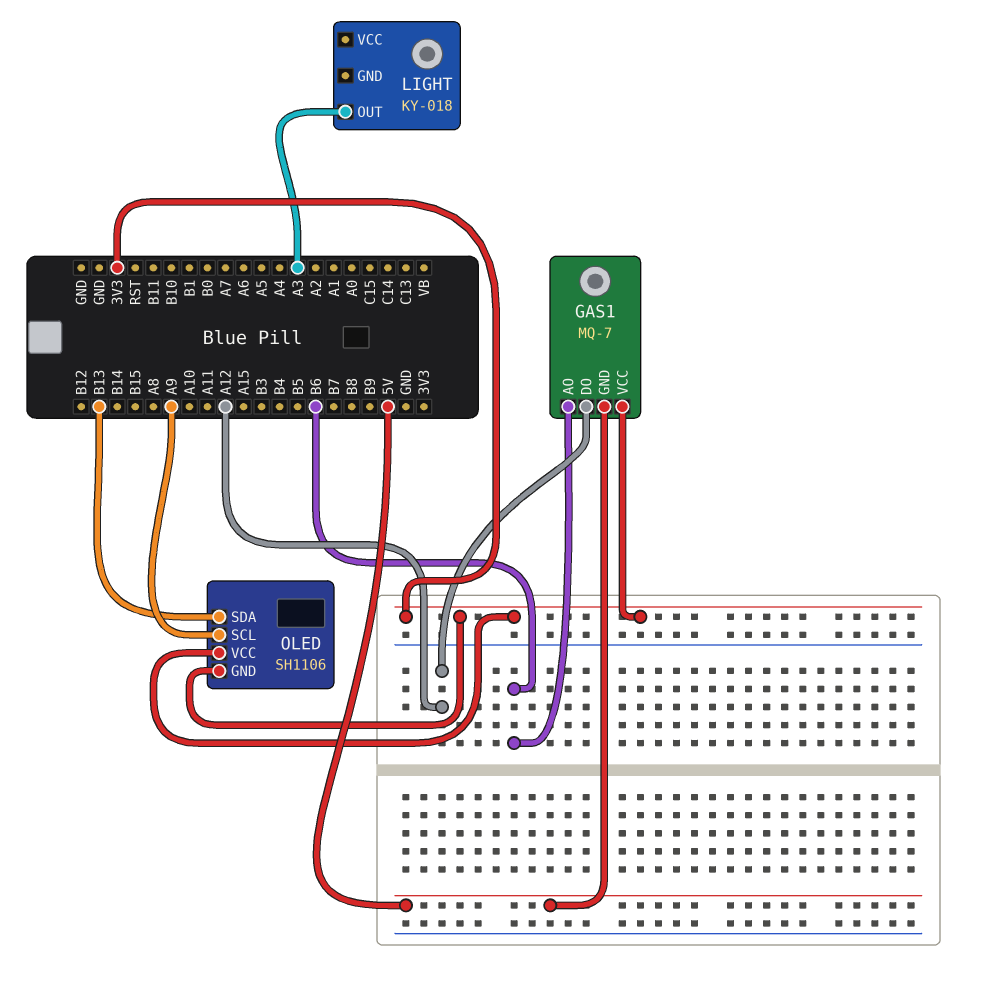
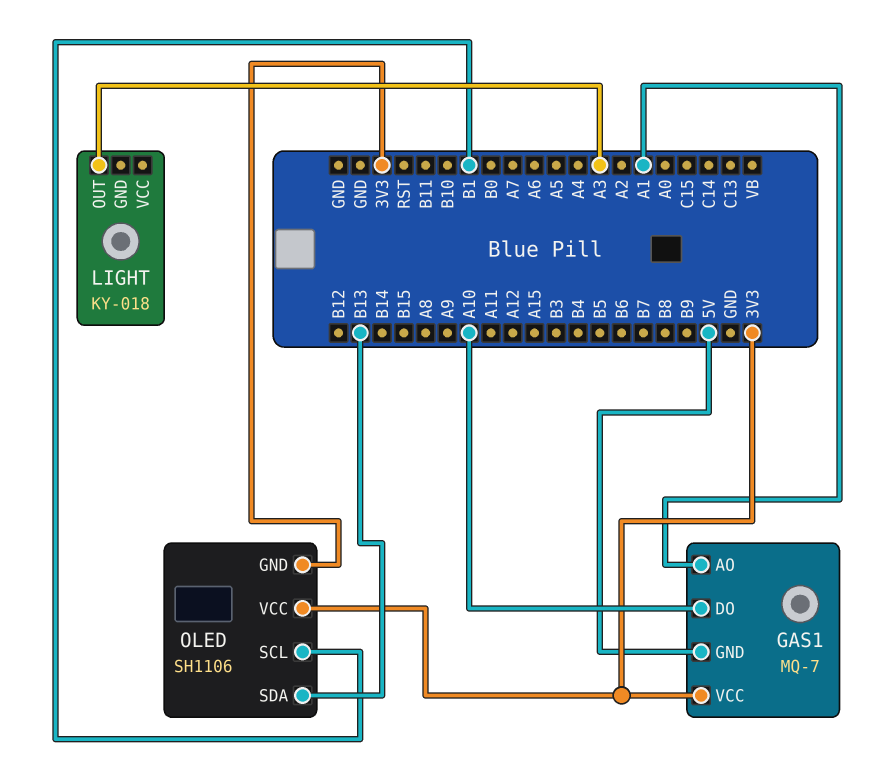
GAS1 pin AO: B6 -> A1
GAS1 pin DO: A12 -> A10
OLED pin SCL: A9 -> B1

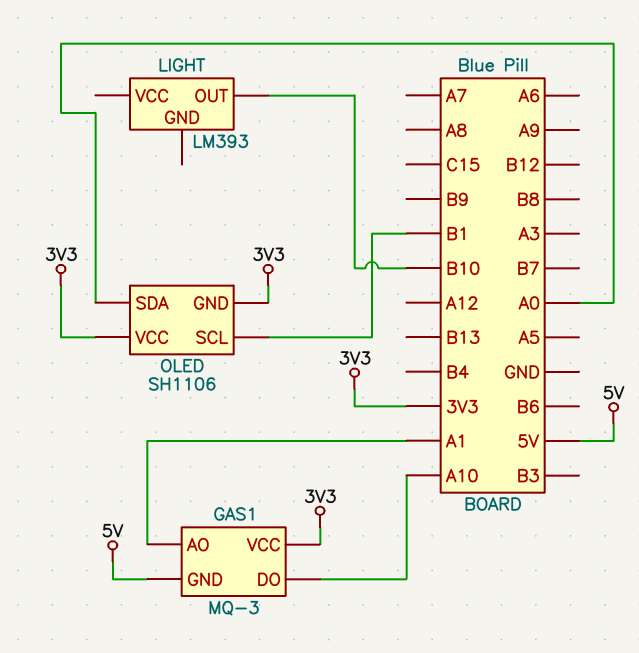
GAS1: MQ-7 -> MQ-3
LIGHT: KY-018 -> LM393
LIGHT pin OUT: A3 -> B10
OLED pin SDA: B13 -> A0

